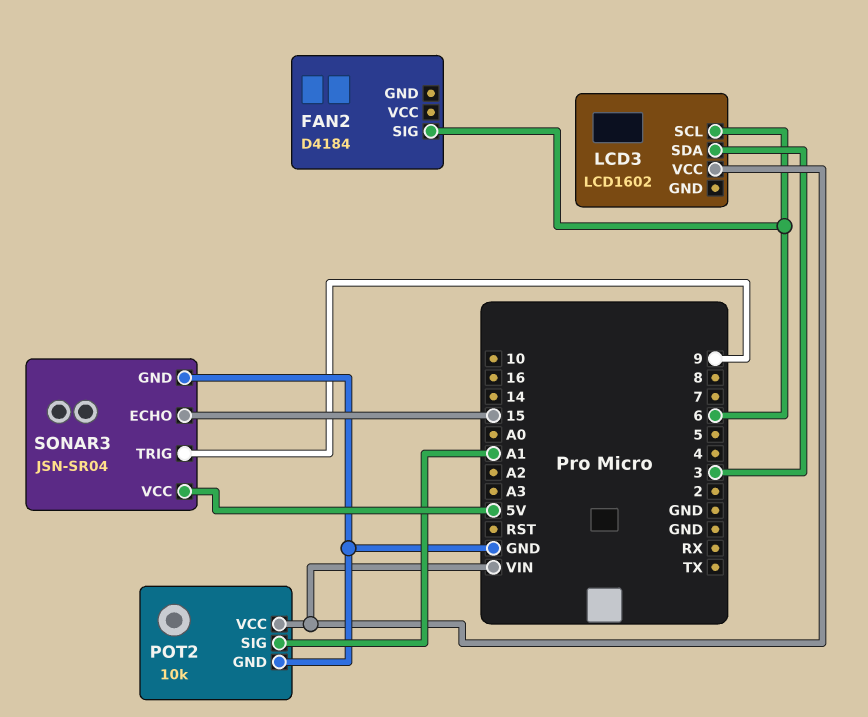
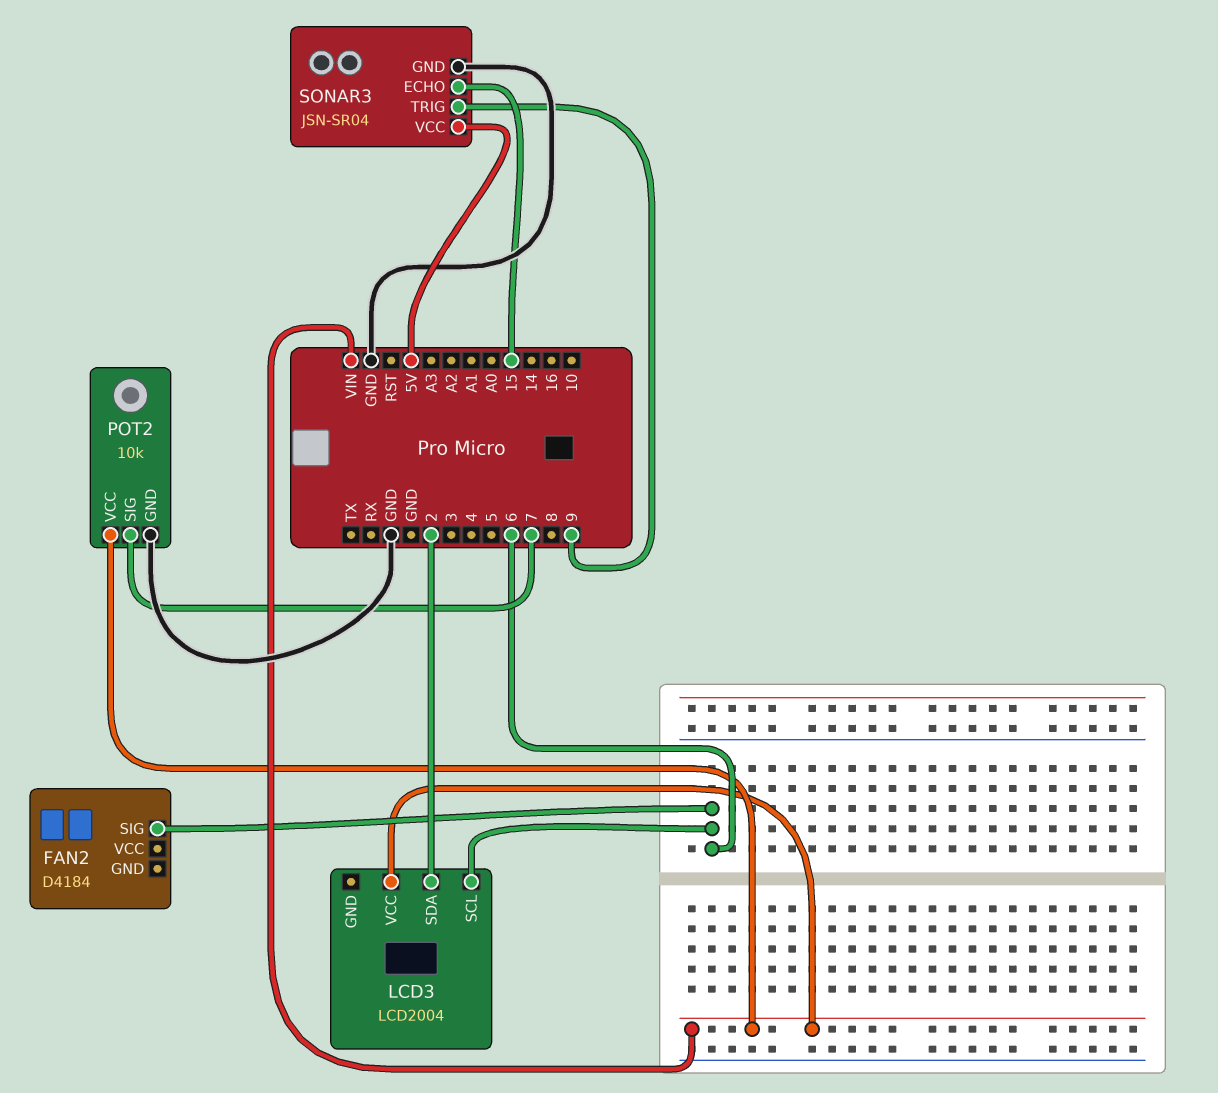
LCD3: LCD1602 -> LCD2004
LCD3 pin SDA: 3 -> 2
POT2 pin SIG: A1 -> 7

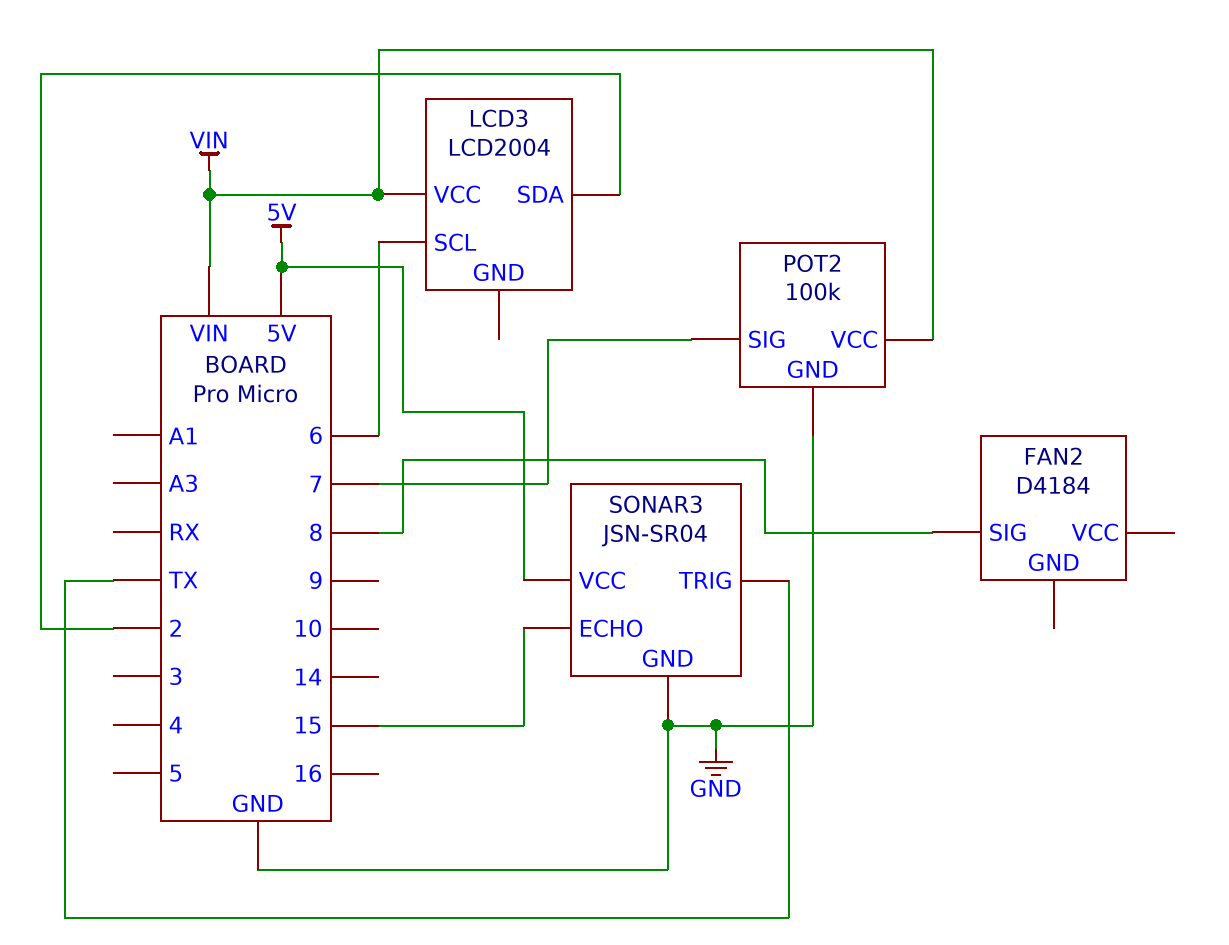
FAN2 pin SIG: 6 -> 8
POT2: 10k -> 100k
SONAR3 pin TRIG: 9 -> TX

